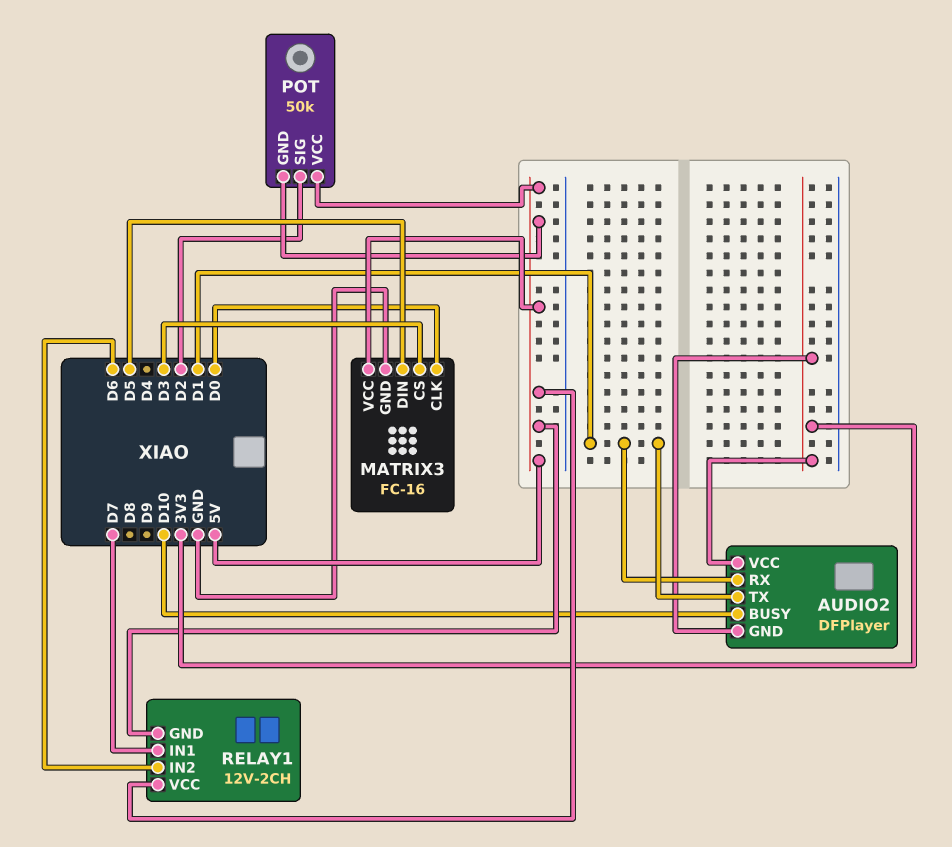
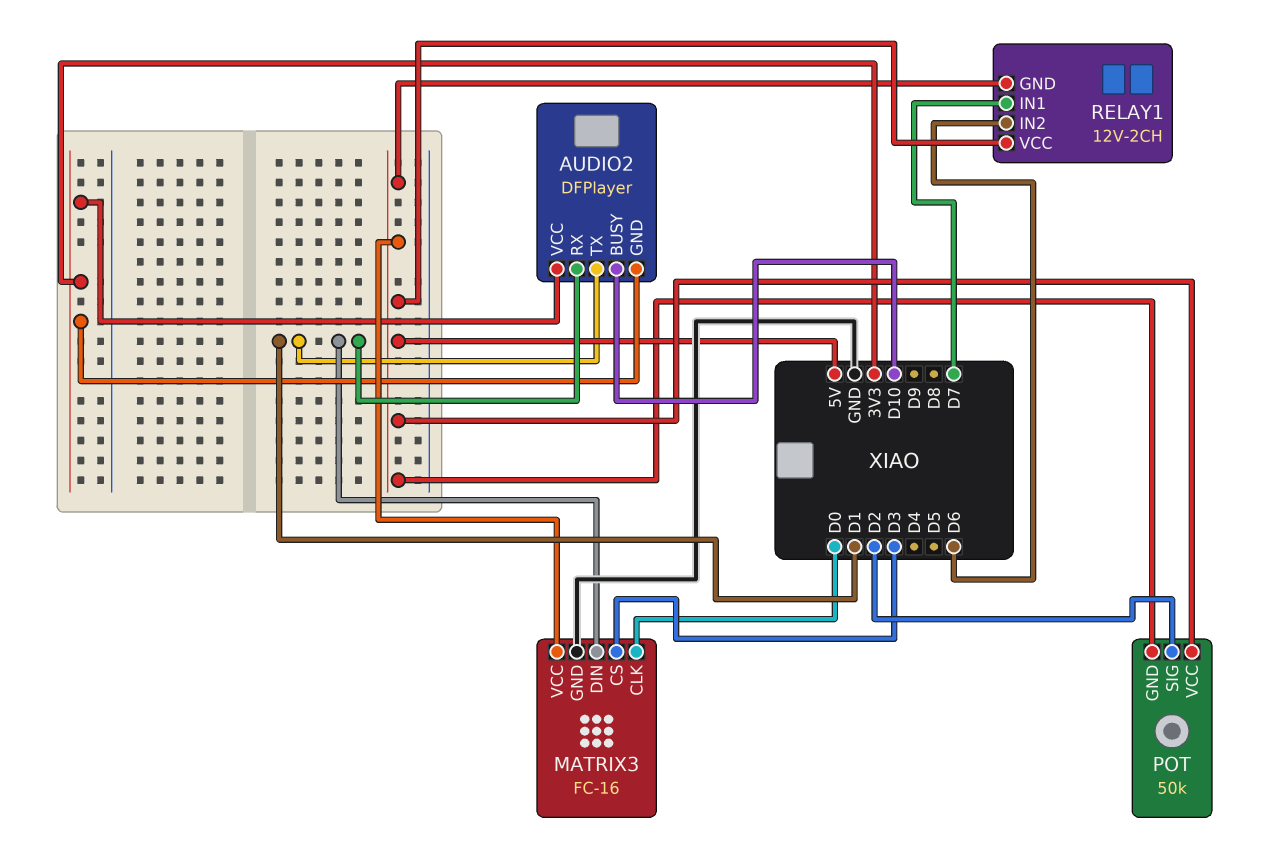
MATRIX3 pin DIN: D5 -> D1

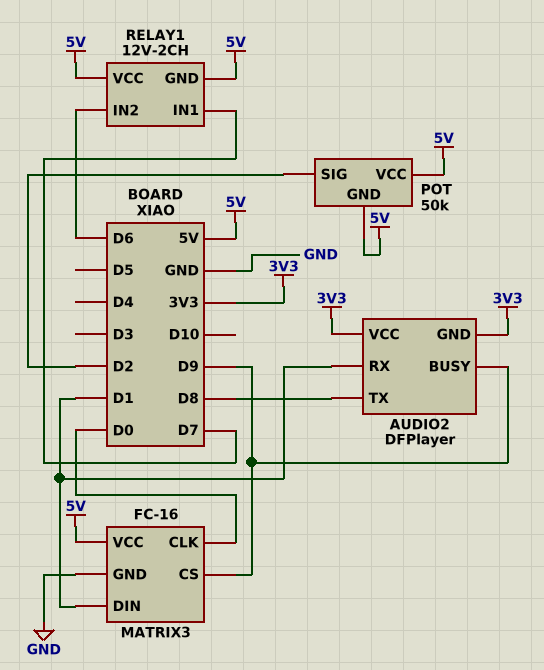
AUDIO2 pin BUSY: D10 -> D9
AUDIO2 pin TX: D1 -> D8
MATRIX3 pin CS: D3 -> D9

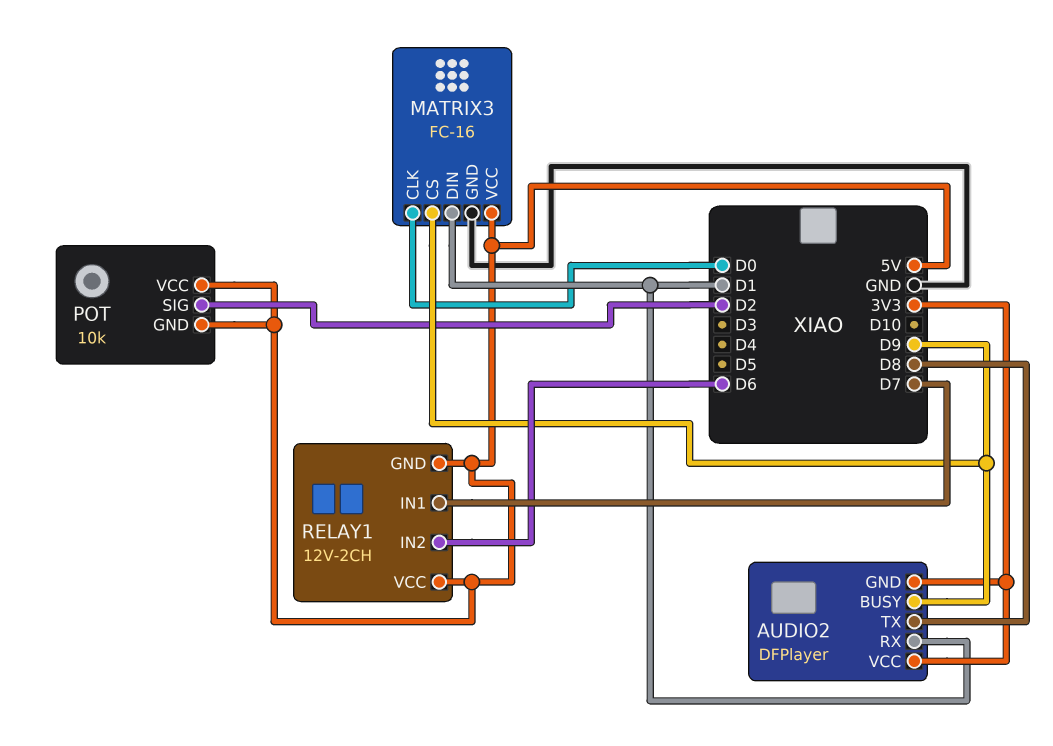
POT: 50k -> 10k

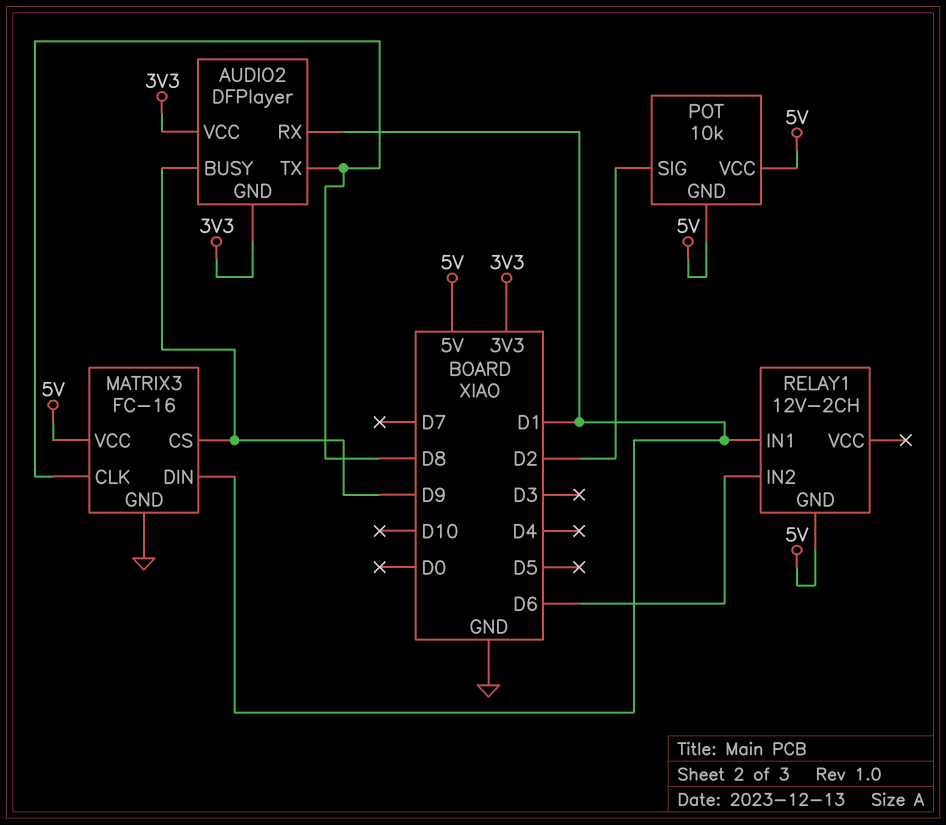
MATRIX3 pin CLK: D0 -> D8
RELAY1 pin IN1: D7 -> D1
RELAY1 pin VCC: 5V -> none

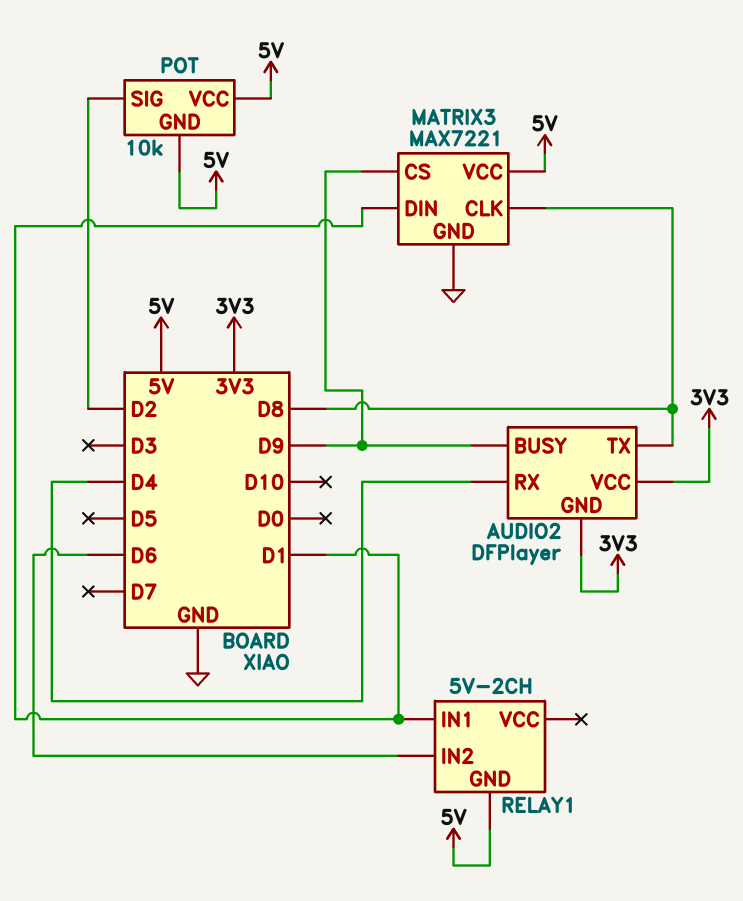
AUDIO2 pin RX: D1 -> D4
MATRIX3: FC-16 -> MAX7221
RELAY1: 12V-2CH -> 5V-2CH

